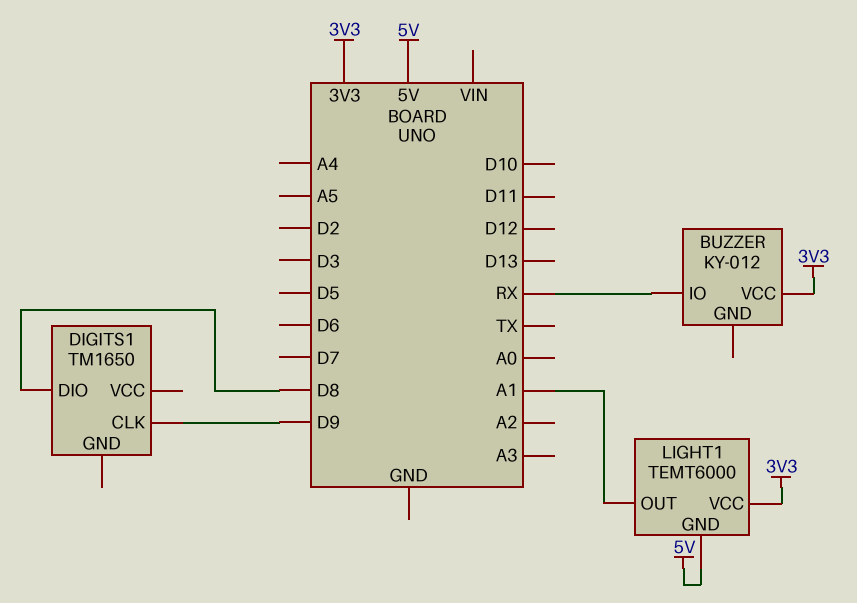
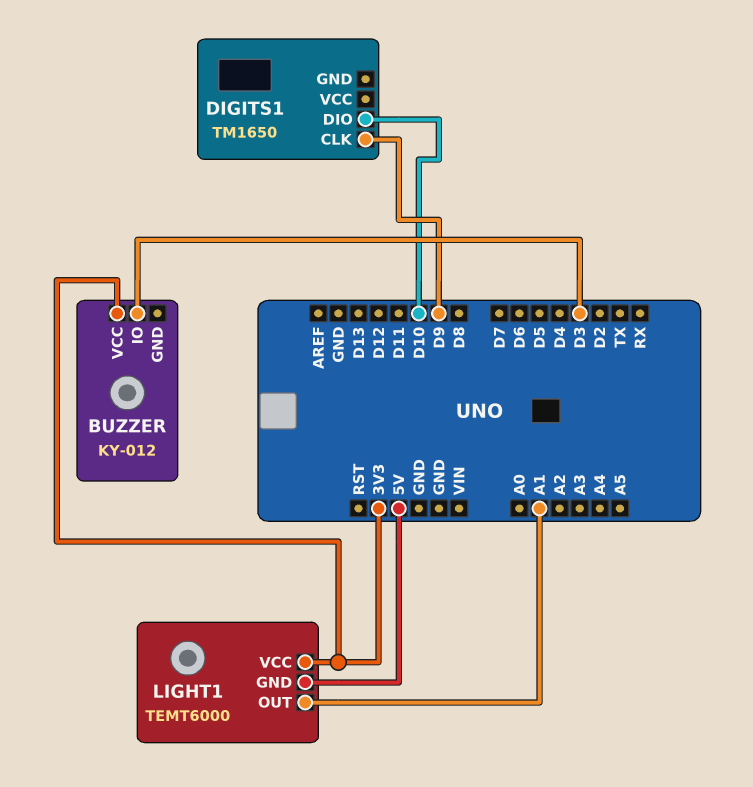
BUZZER pin IO: RX -> D3
DIGITS1 pin DIO: D8 -> D10

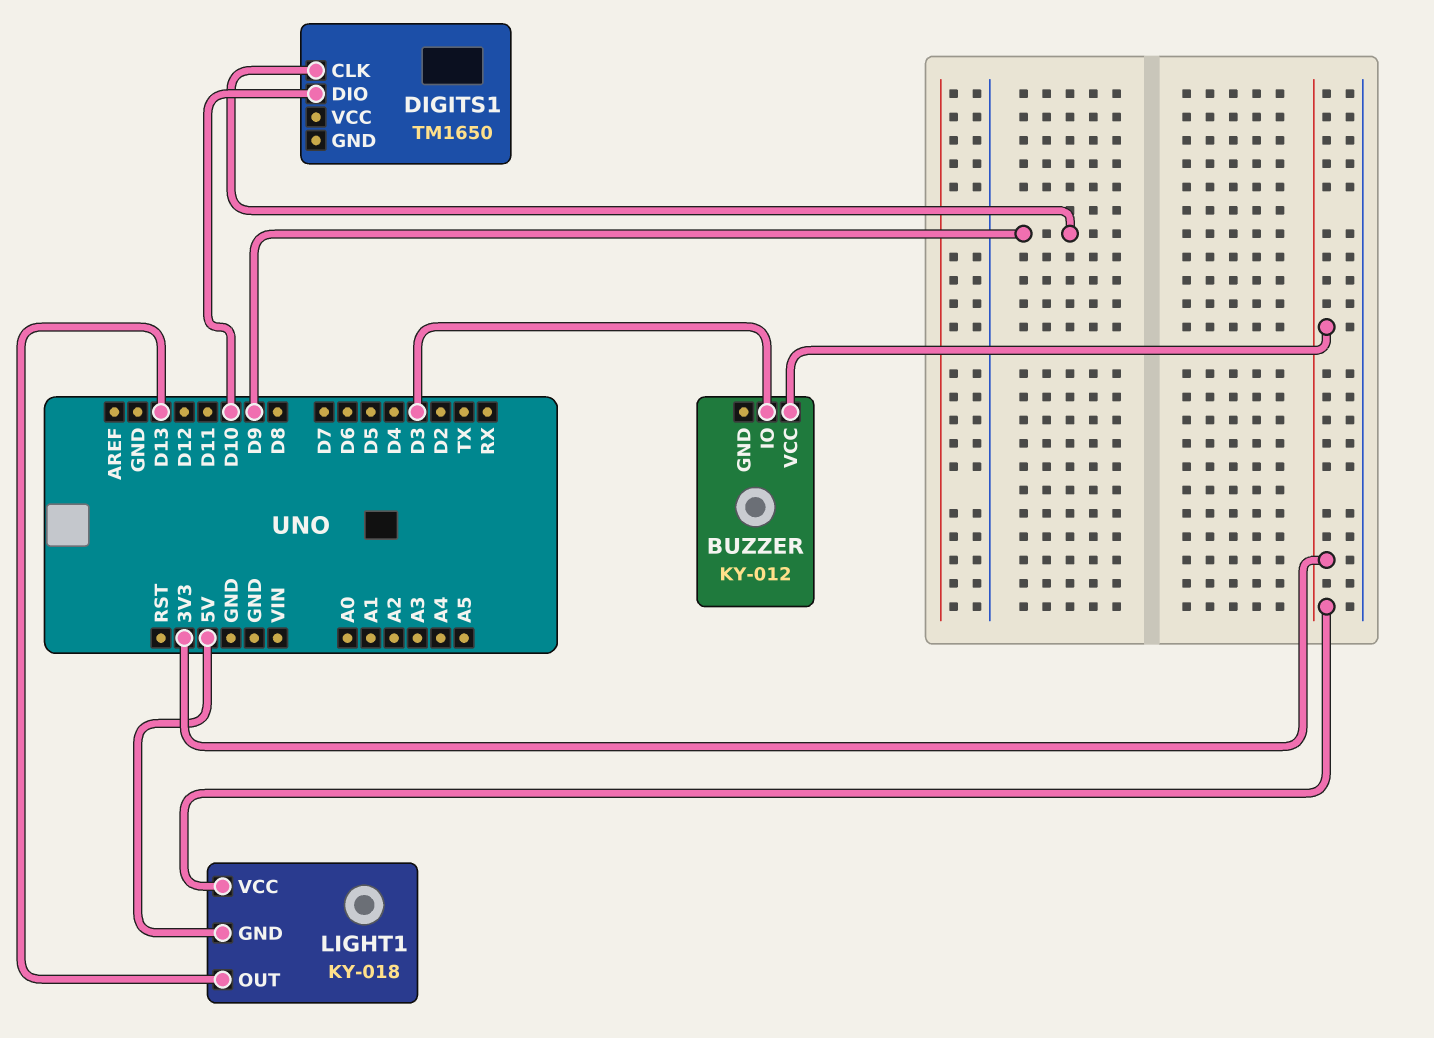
LIGHT1: TEMT6000 -> KY-018
LIGHT1 pin OUT: A1 -> D13

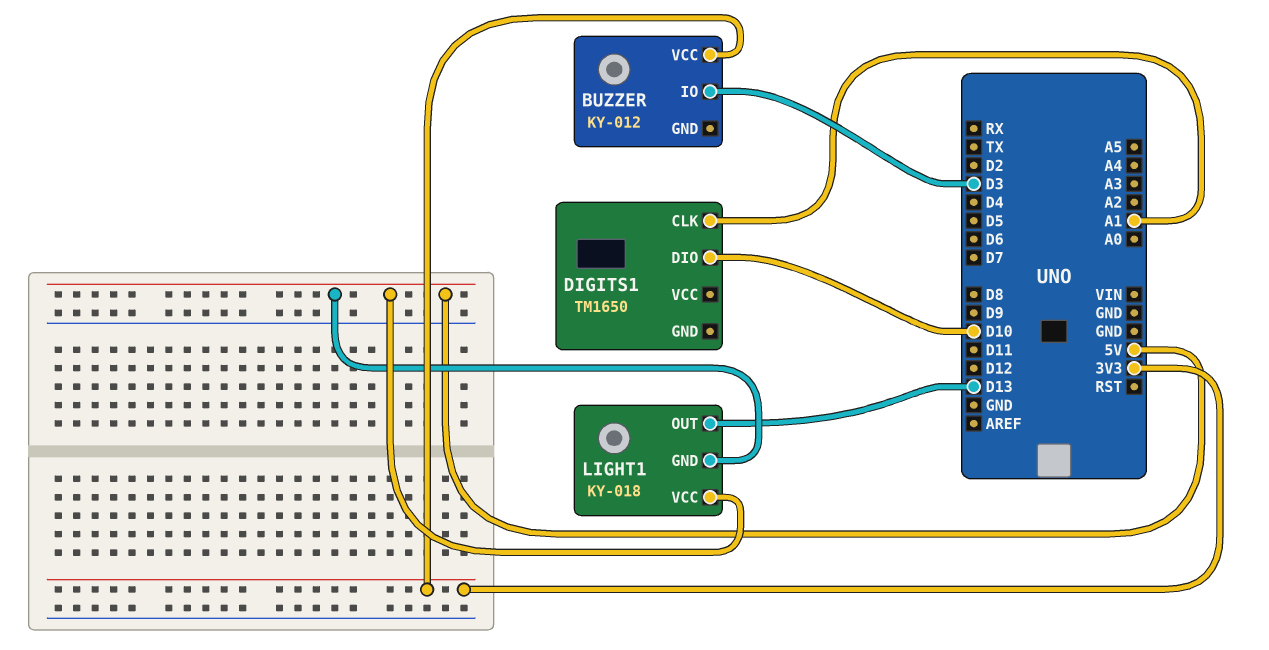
DIGITS1 pin CLK: D9 -> A1
LIGHT1 pin VCC: 3V3 -> 5V

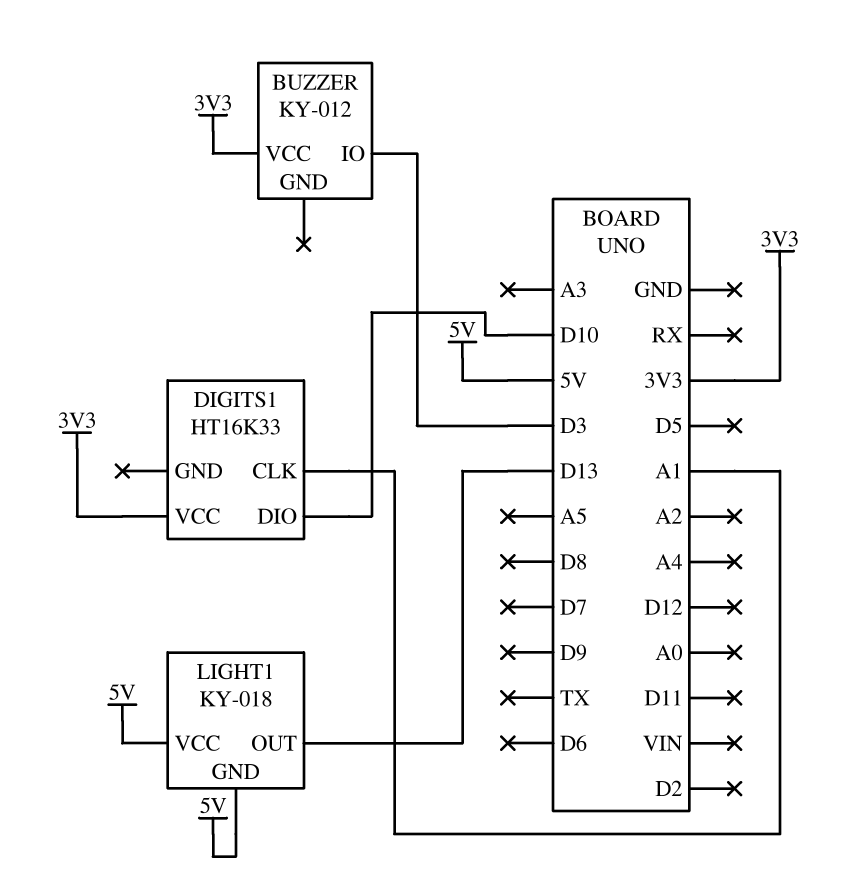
DIGITS1: TM1650 -> HT16K33
DIGITS1 pin VCC: none -> 3V3

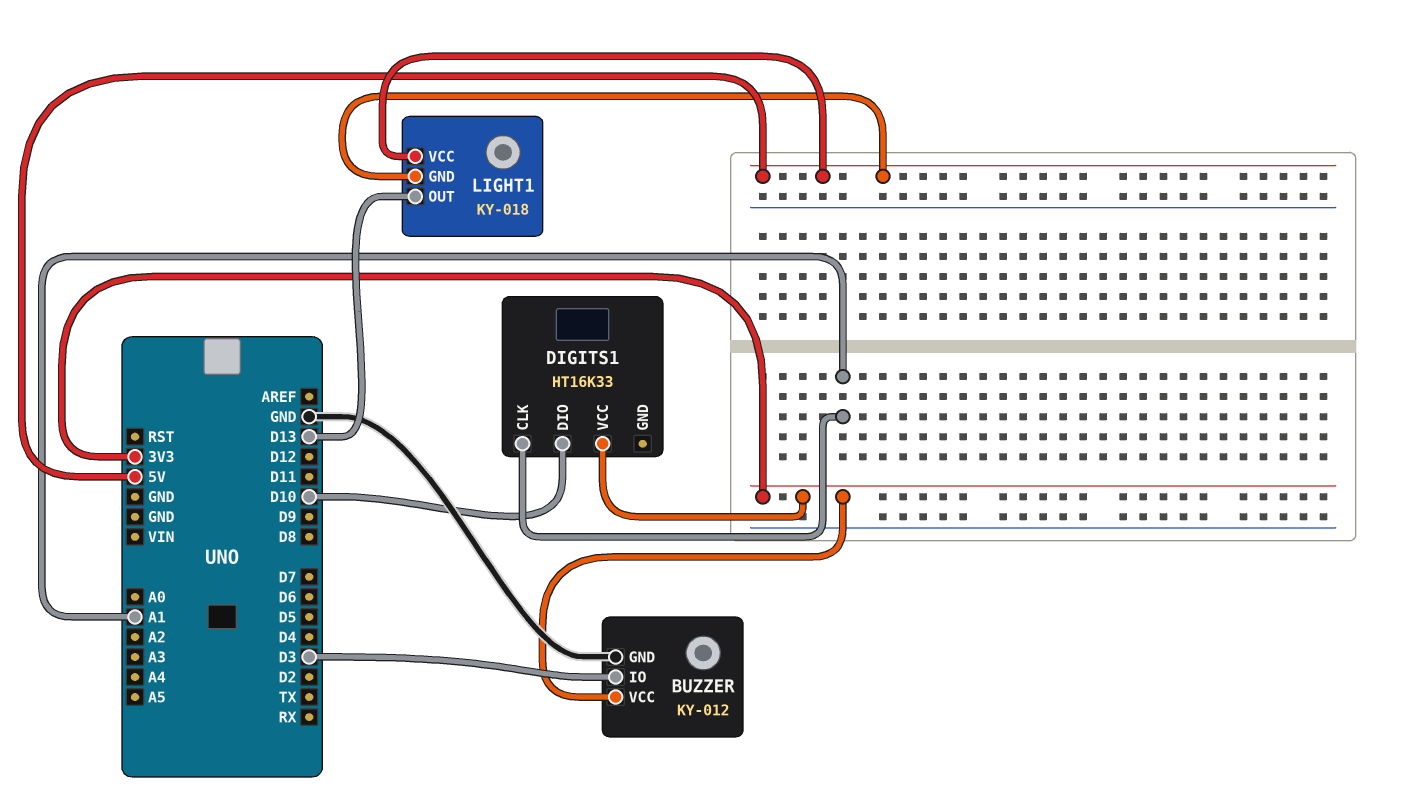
BUZZER pin GND: none -> GND

